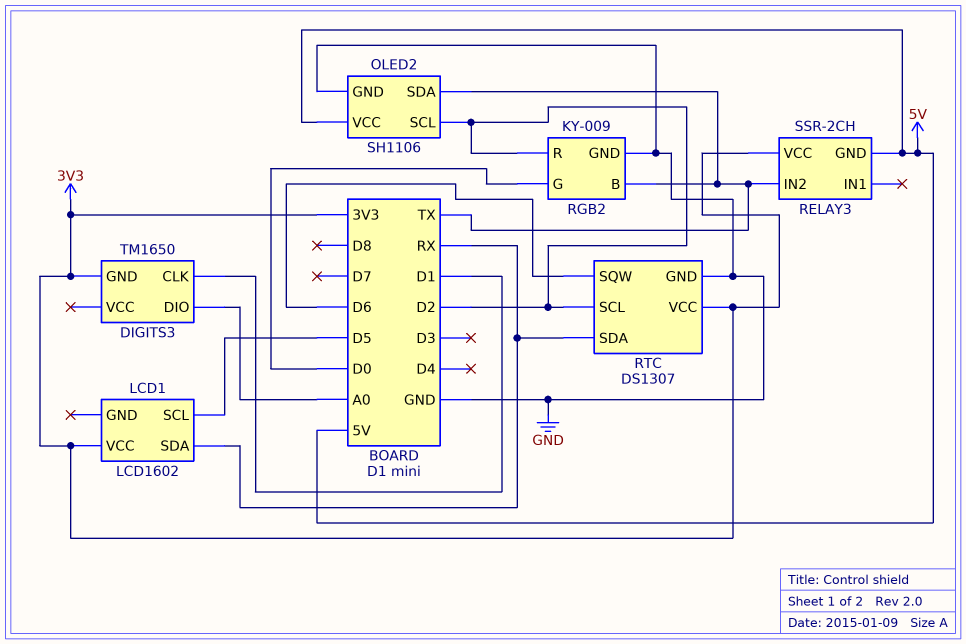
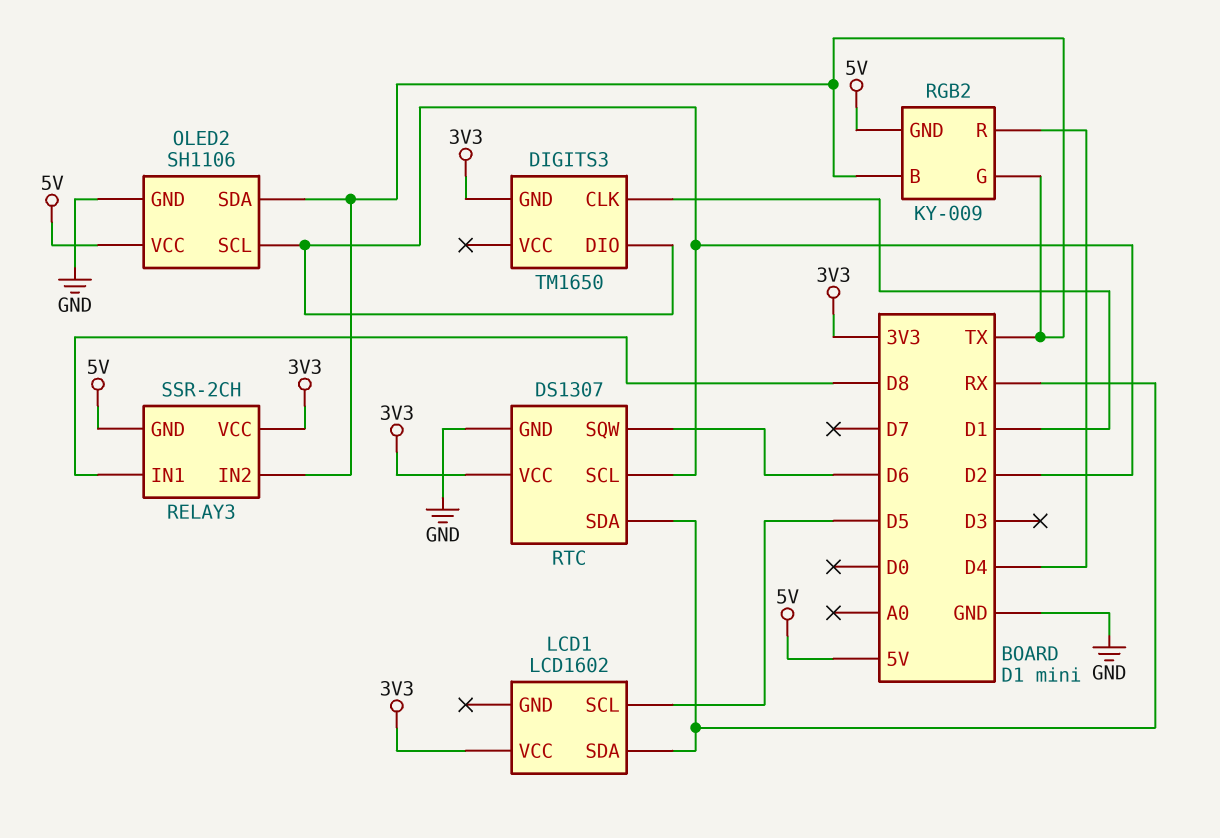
DIGITS3 pin DIO: A0 -> D2
RELAY3 pin IN1: none -> D8
RGB2 pin G: D0 -> TX
RGB2 pin GND: GND -> 5V
RGB2 pin R: D2 -> D4

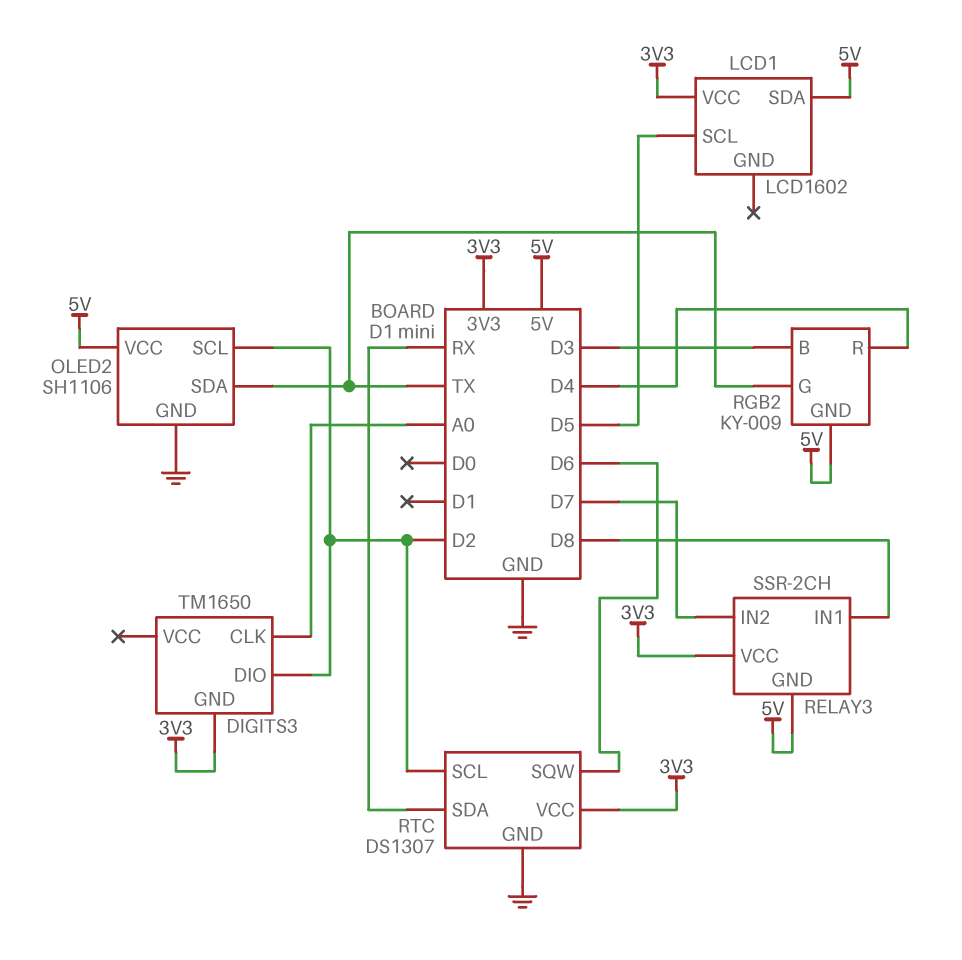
DIGITS3 pin CLK: D1 -> A0
LCD1 pin SDA: RX -> 5V
RELAY3 pin IN2: TX -> D7
RGB2 pin B: TX -> D3

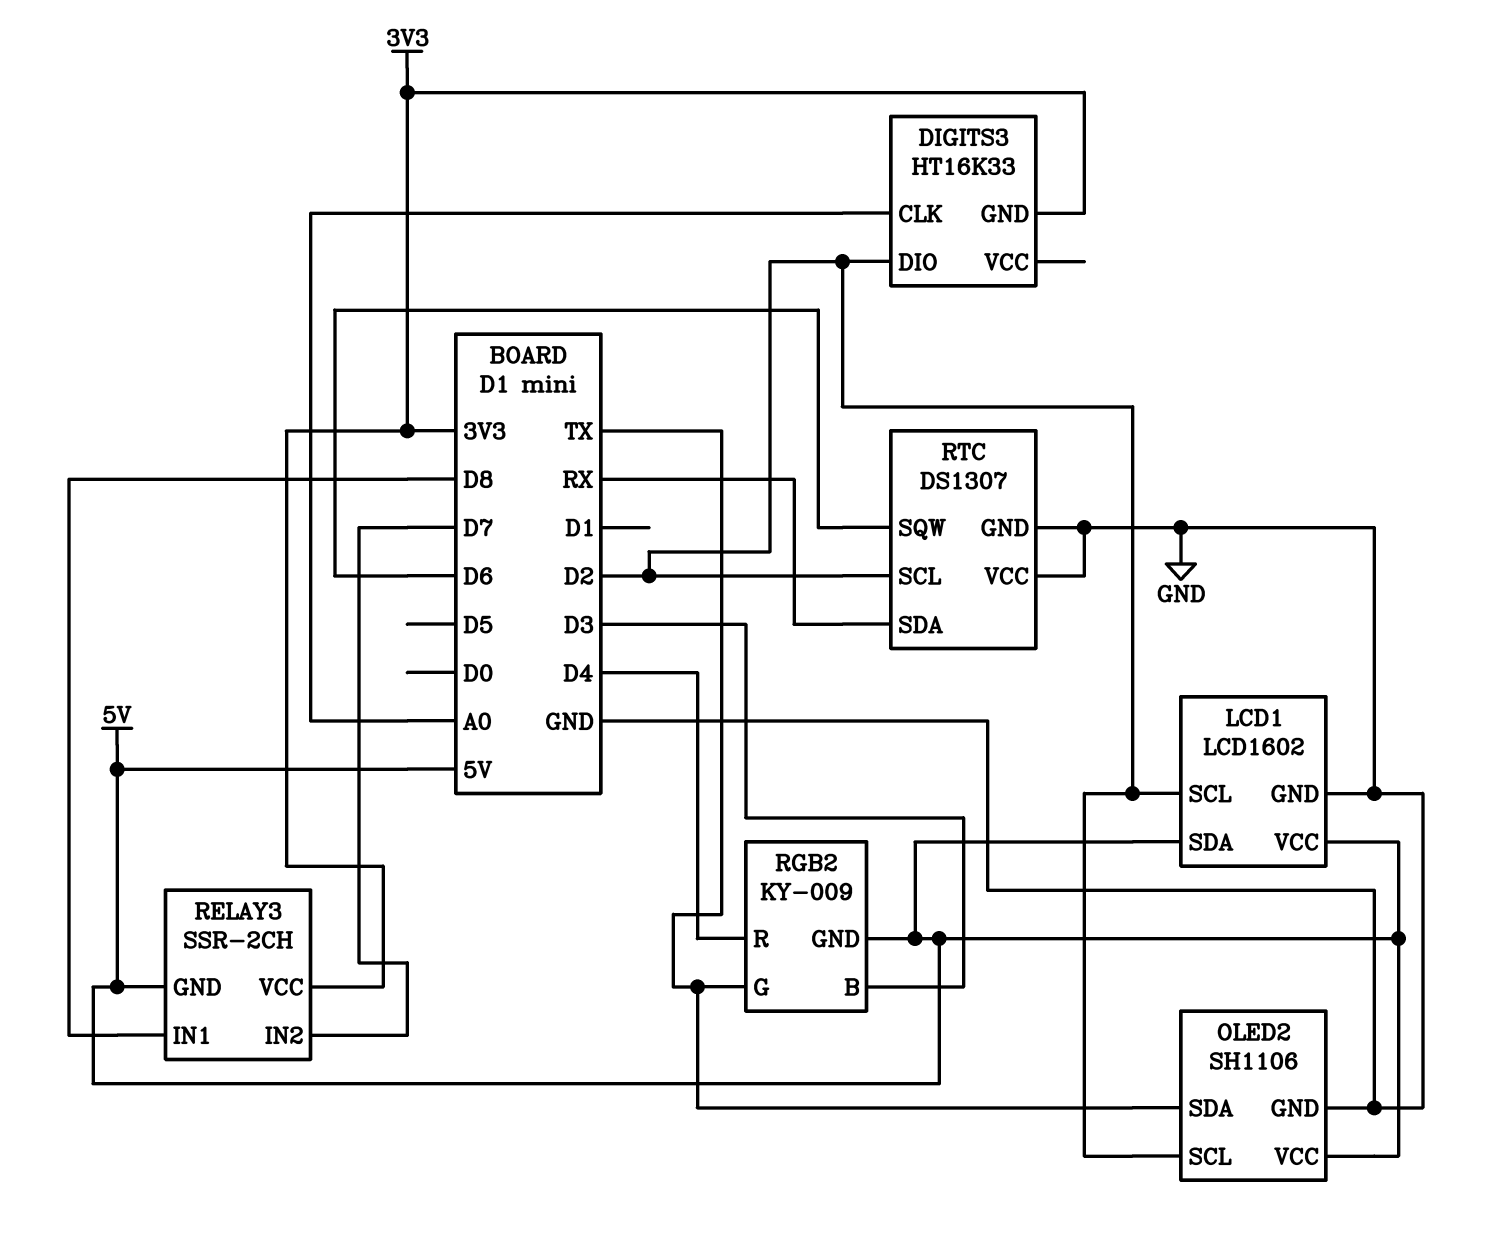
DIGITS3: TM1650 -> HT16K33
LCD1 pin GND: none -> GND
LCD1 pin SCL: D5 -> D2
LCD1 pin VCC: 3V3 -> 5V
RTC pin VCC: 3V3 -> GND

